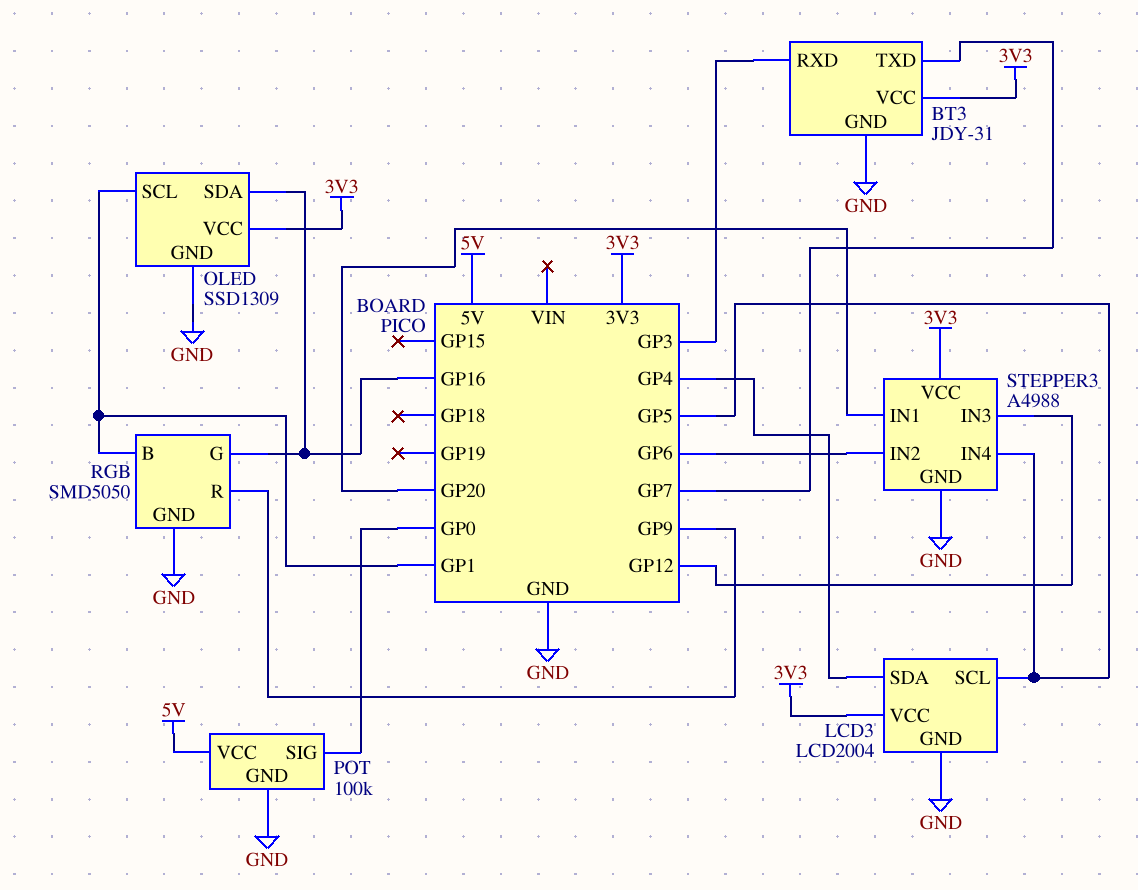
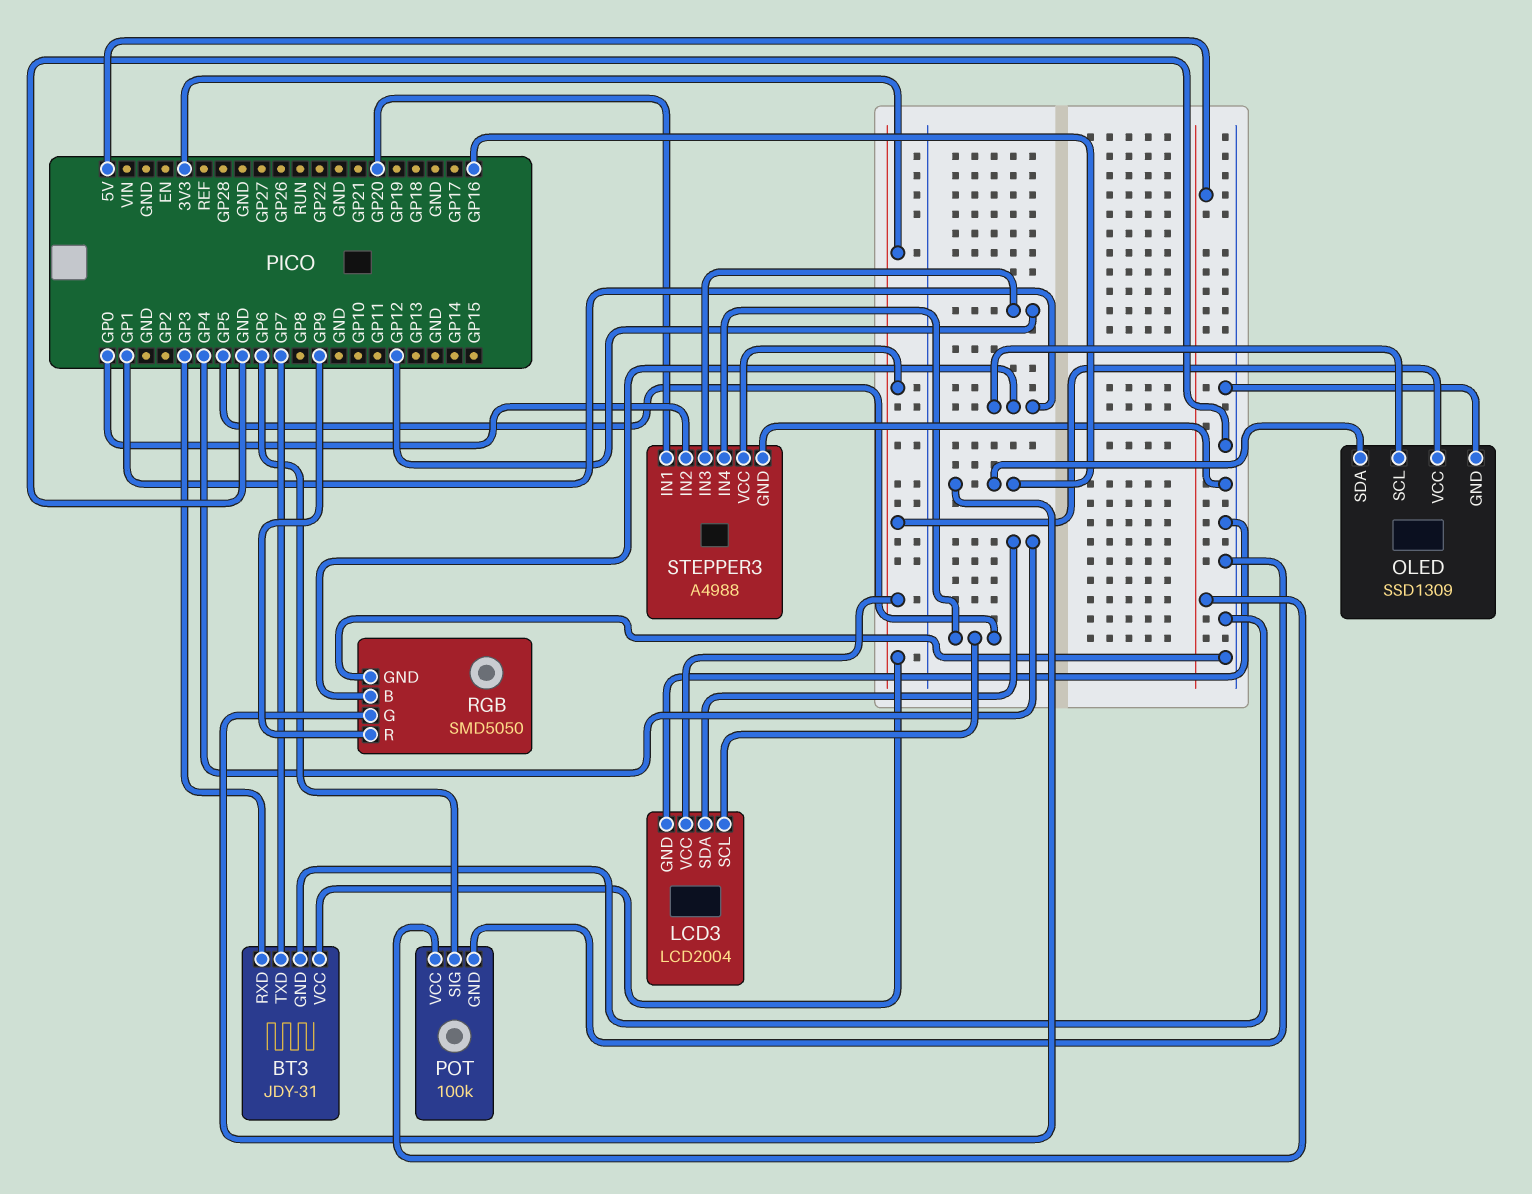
POT pin SIG: GP0 -> GP6
STEPPER3 pin IN2: GP6 -> GP0

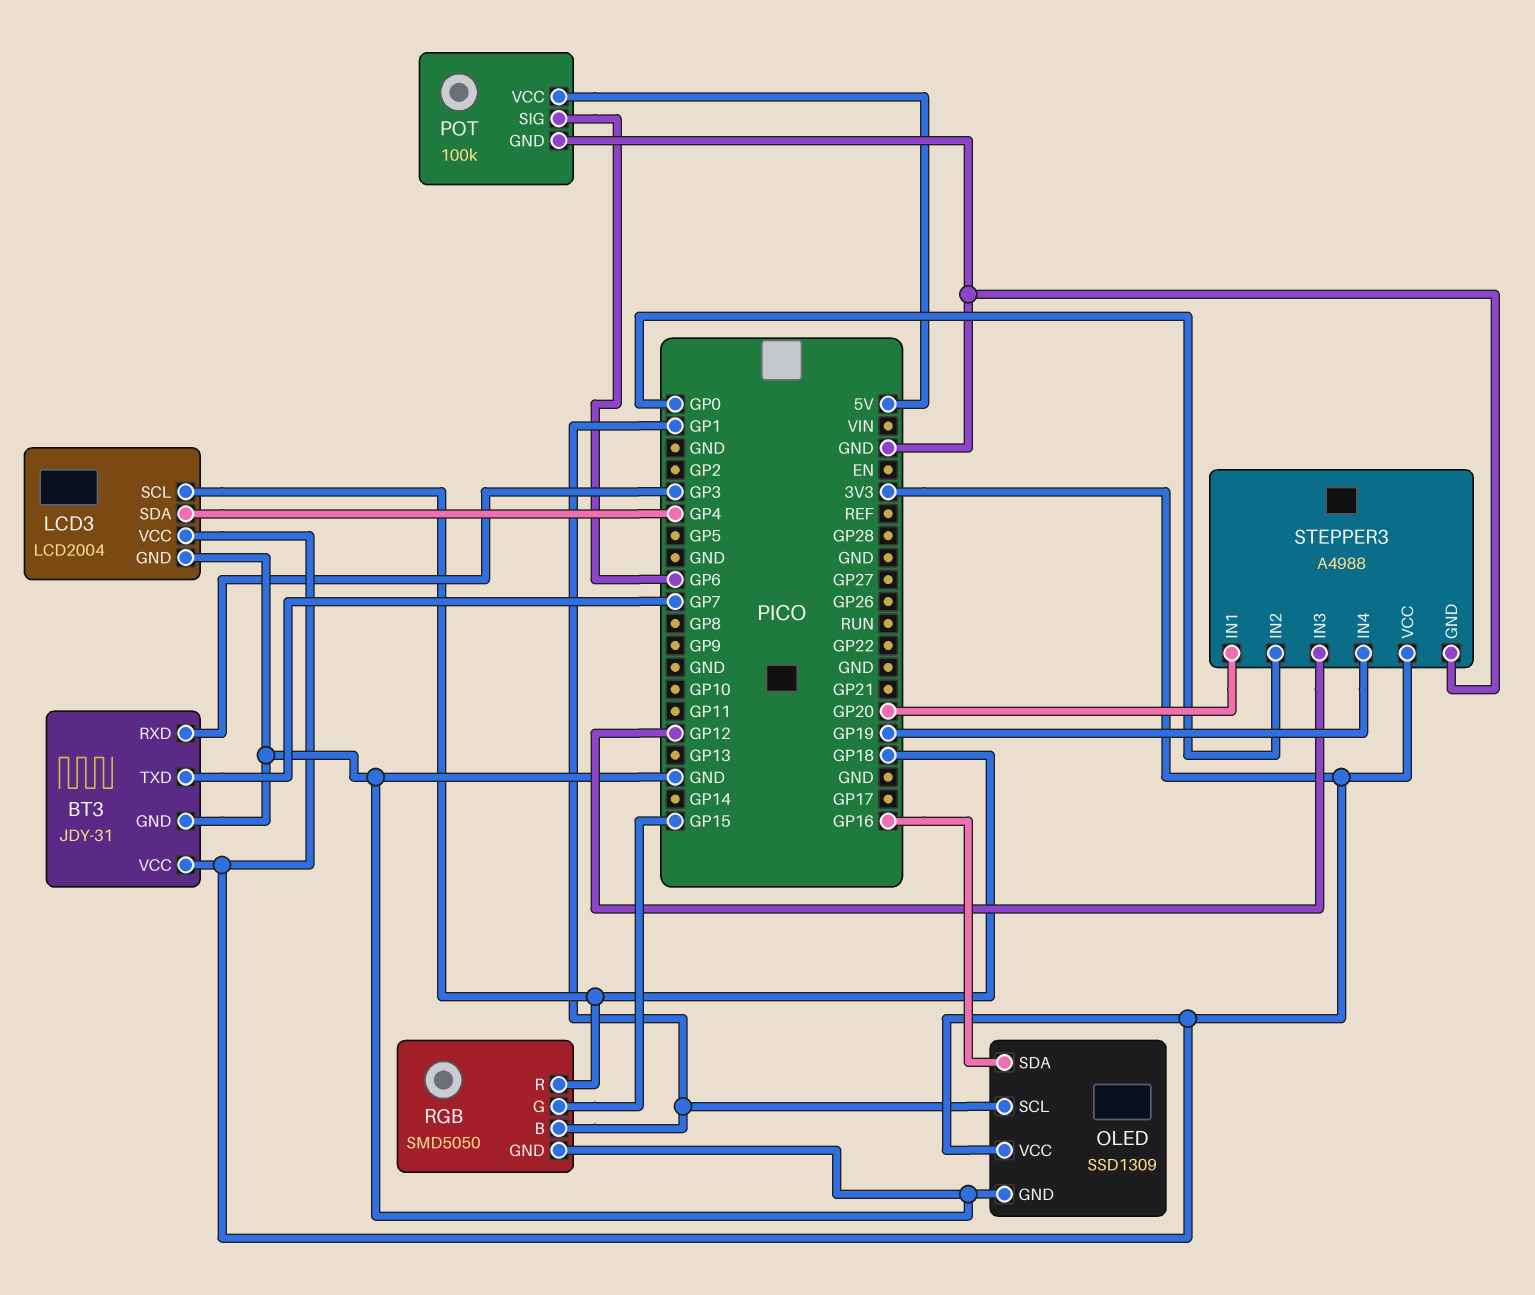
LCD3 pin SCL: GP5 -> GP18
RGB pin G: GP16 -> GP15
RGB pin R: GP9 -> GP18
STEPPER3 pin IN4: GP5 -> GP19

